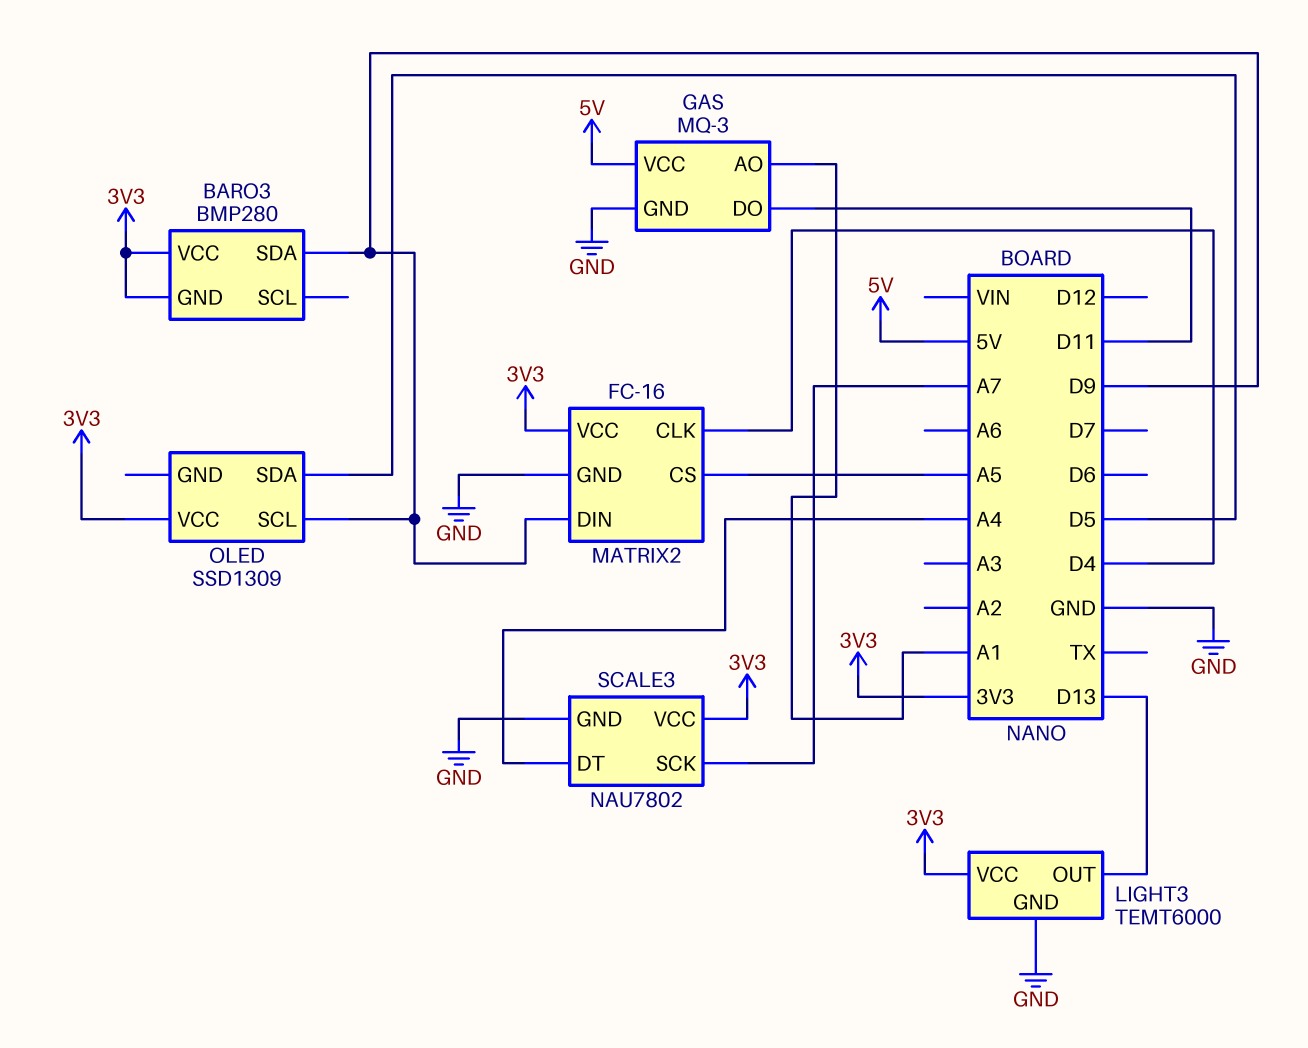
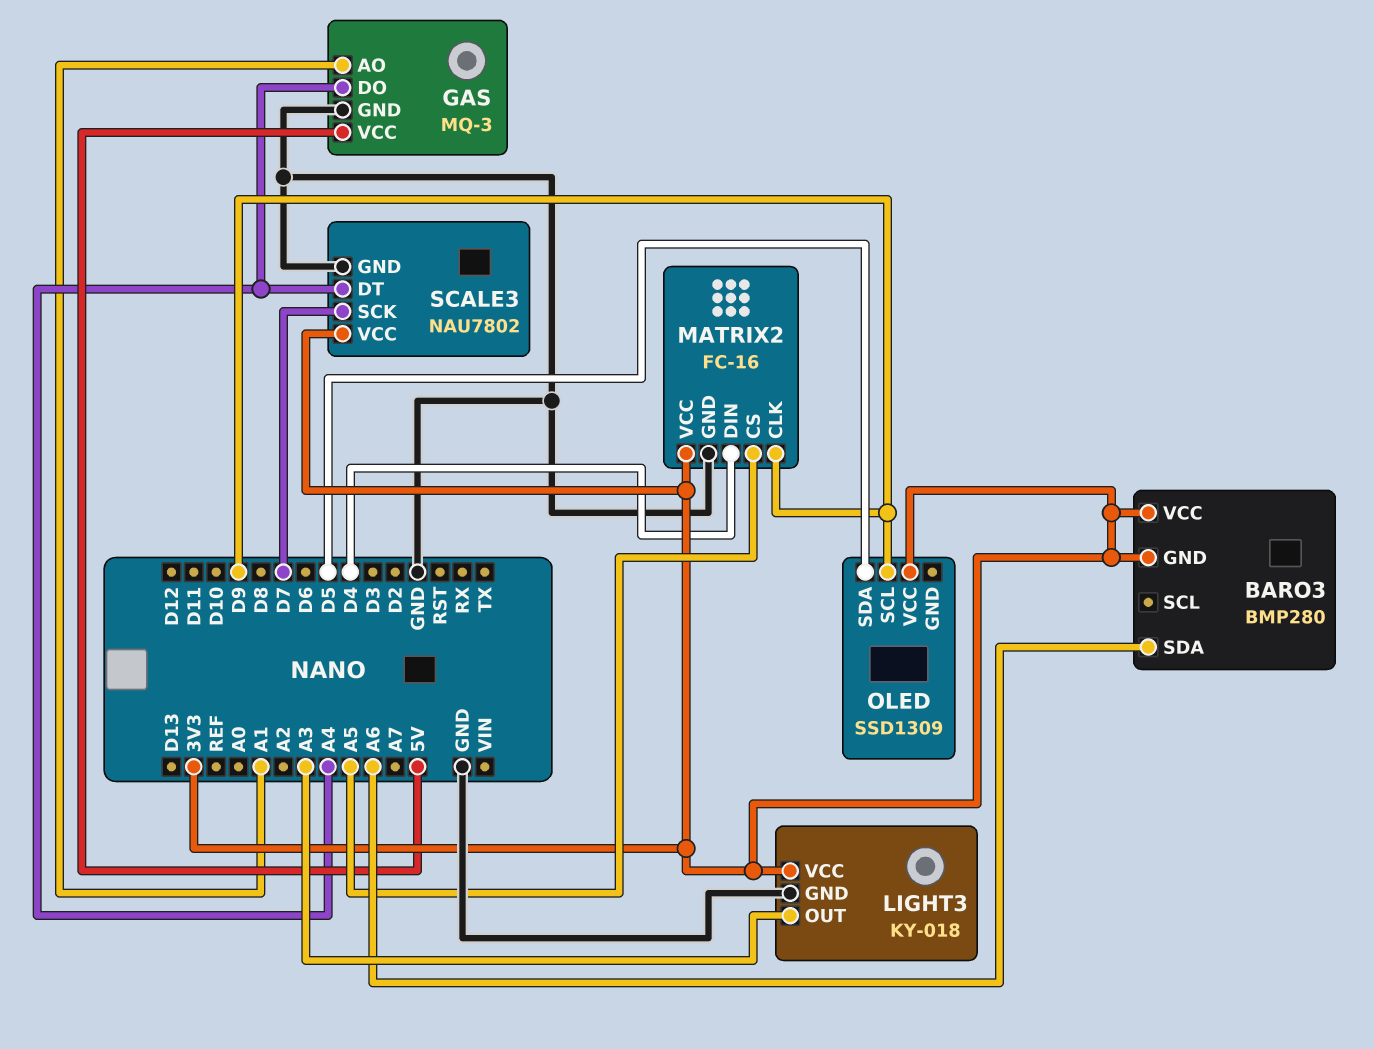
BARO3 pin SDA: D9 -> A6
GAS pin DO: D11 -> A4
LIGHT3: TEMT6000 -> KY-018
LIGHT3 pin OUT: D13 -> A3
MATRIX2 pin CLK: D4 -> D9
MATRIX2 pin DIN: D9 -> D4
SCALE3 pin SCK: A7 -> D7

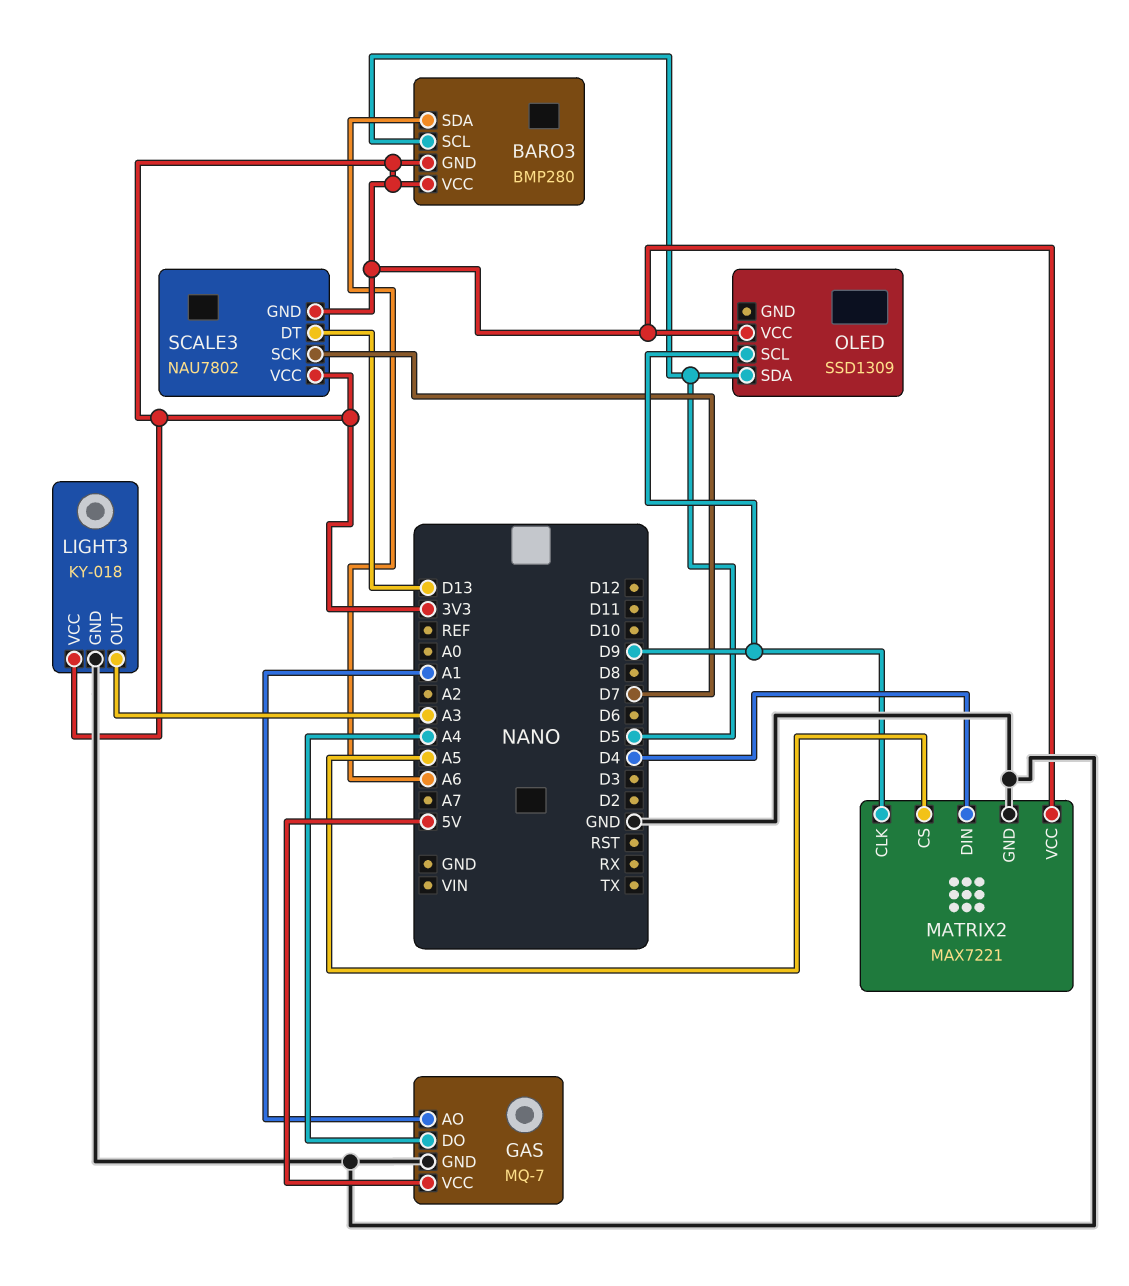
BARO3 pin SCL: none -> D5
GAS: MQ-3 -> MQ-7
MATRIX2: FC-16 -> MAX7221
SCALE3 pin DT: A4 -> D13
SCALE3 pin GND: GND -> 3V3

